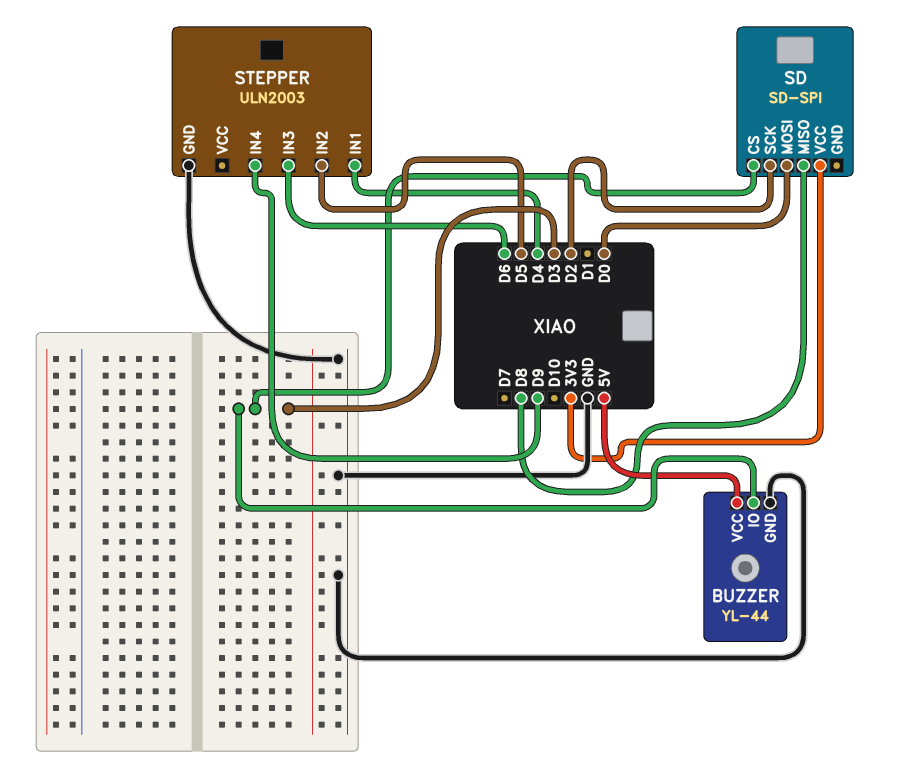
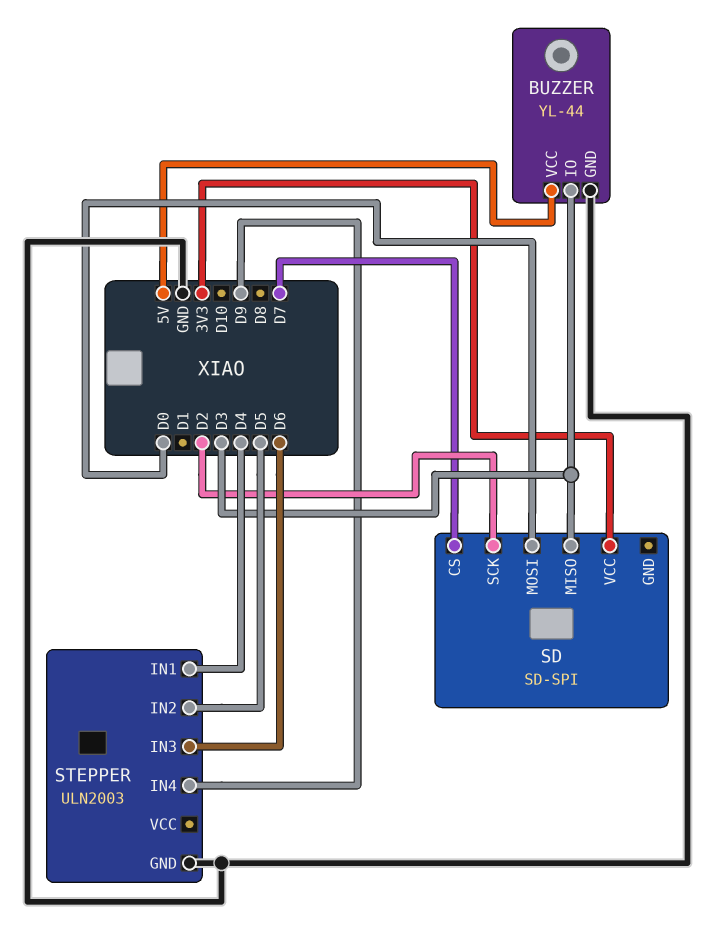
SD pin CS: D3 -> D7
SD pin MISO: D8 -> D3

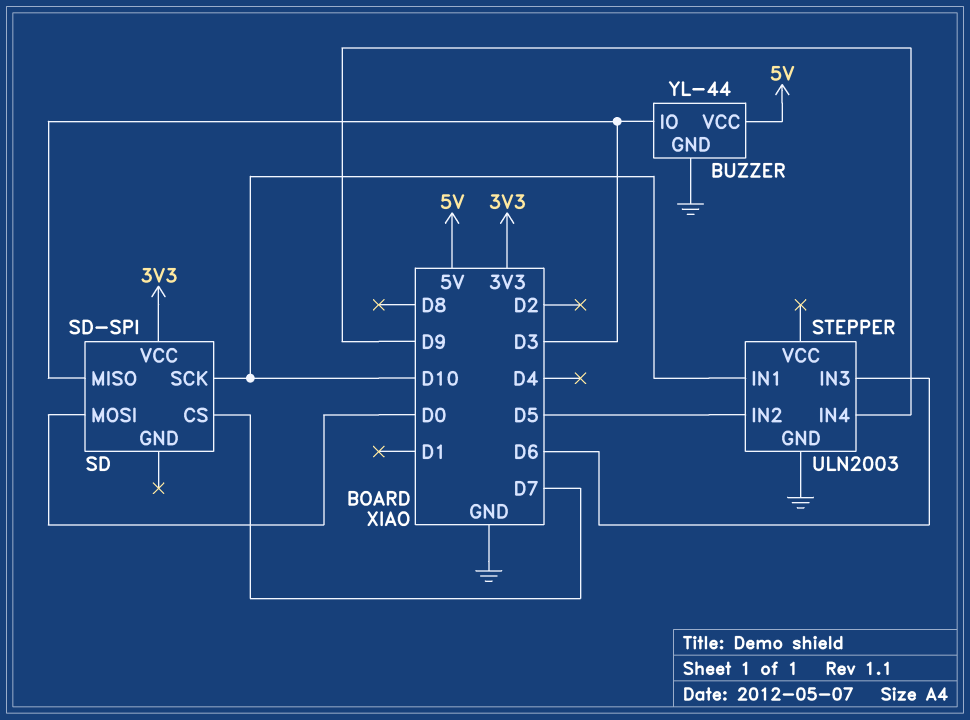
SD pin SCK: D2 -> D10
STEPPER pin IN1: D4 -> D10

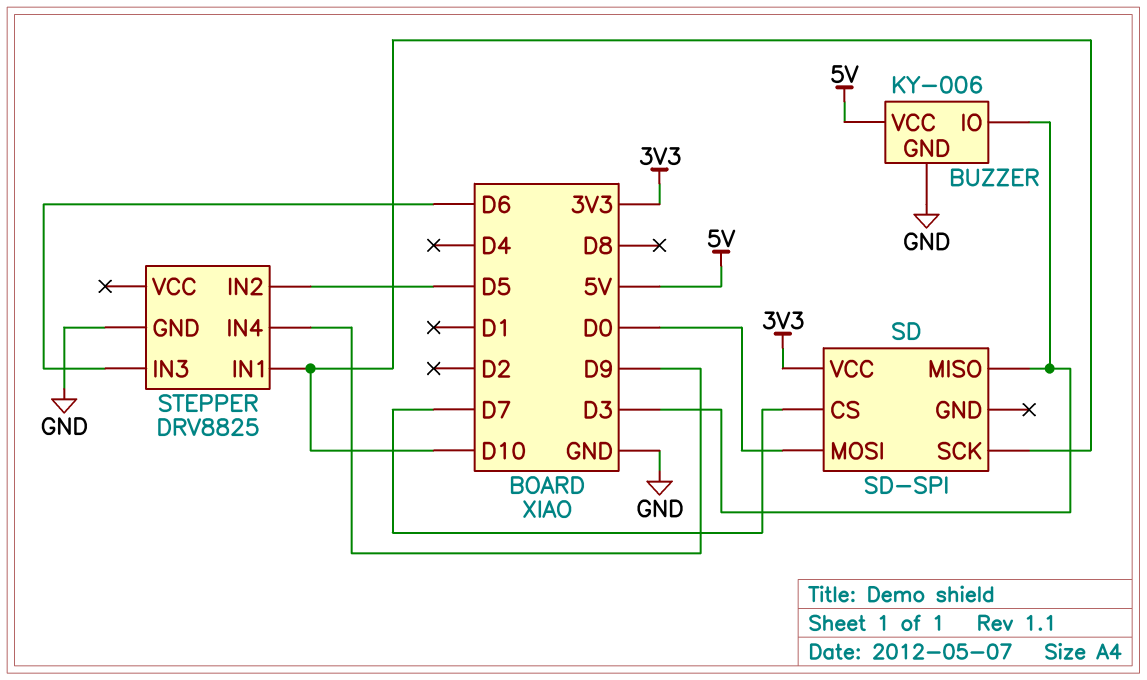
BUZZER: YL-44 -> KY-006
STEPPER: ULN2003 -> DRV8825

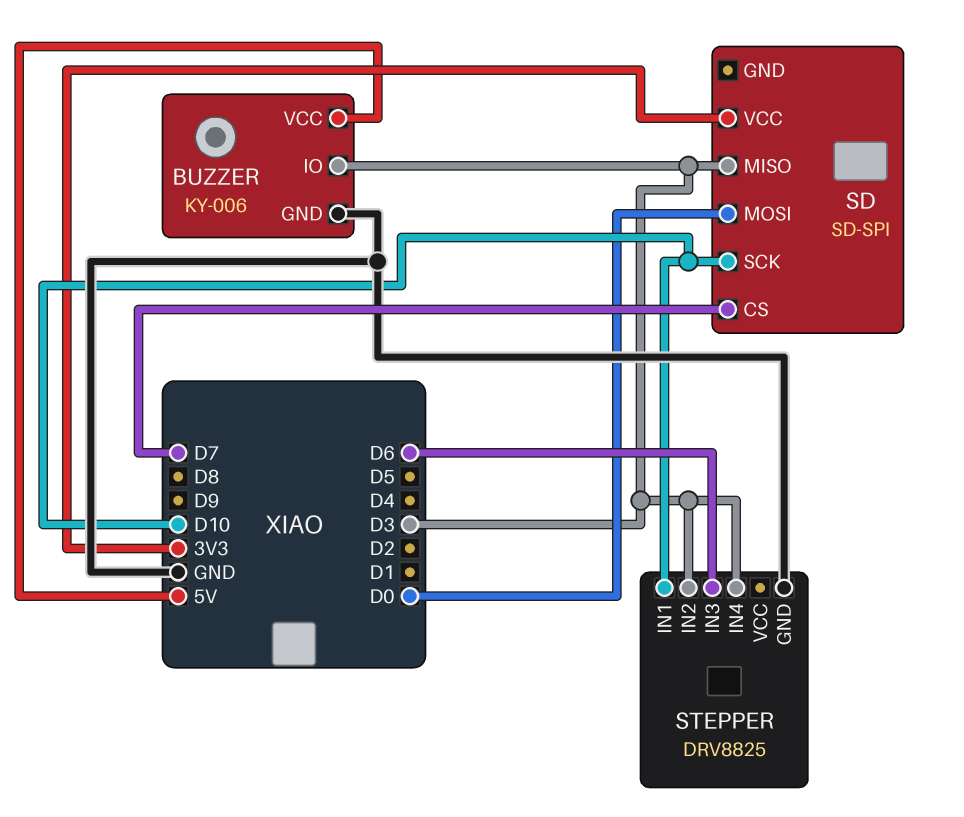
STEPPER pin IN2: D5 -> D3
STEPPER pin IN4: D9 -> D3

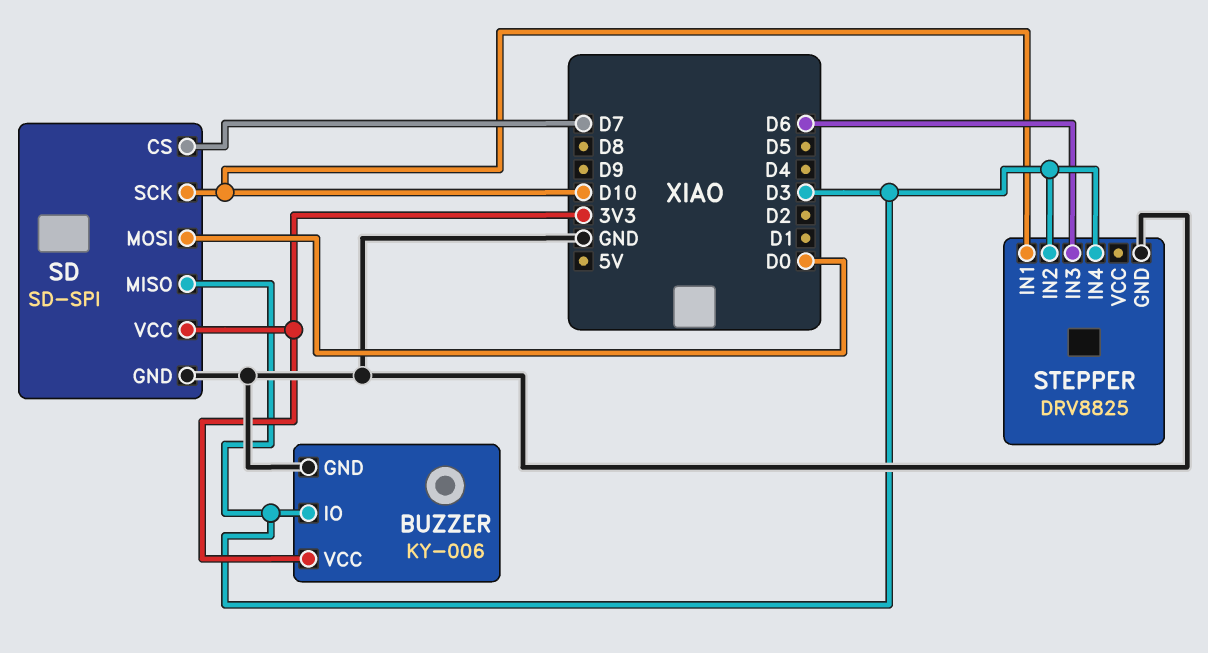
BUZZER pin VCC: 5V -> 3V3
SD pin GND: none -> GND

